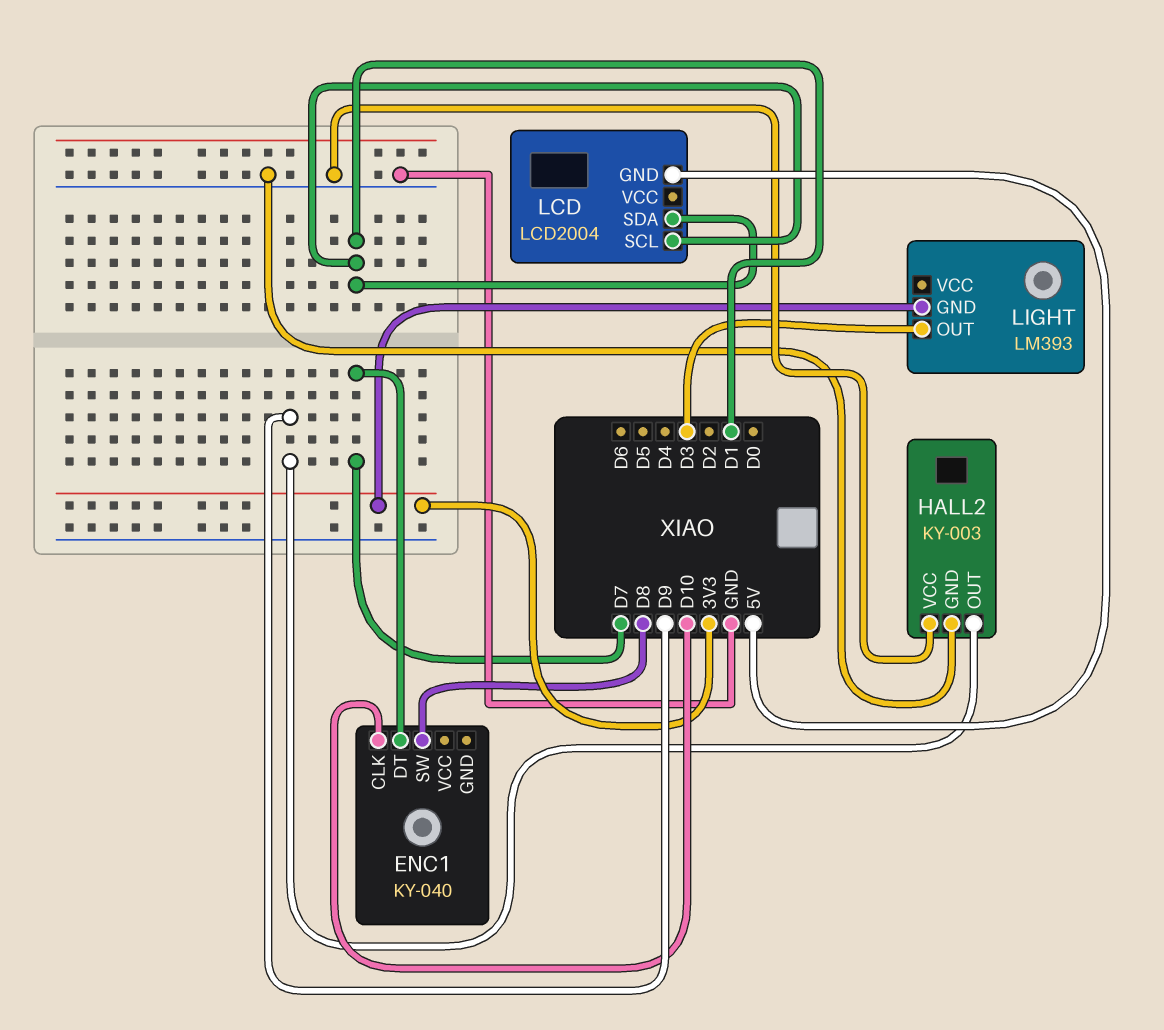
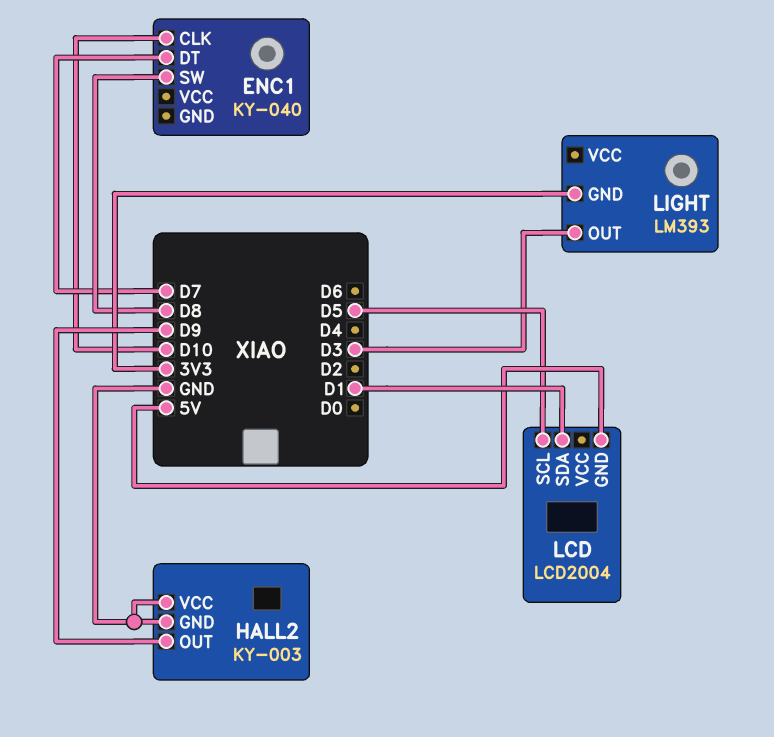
LCD pin SCL: D1 -> D5

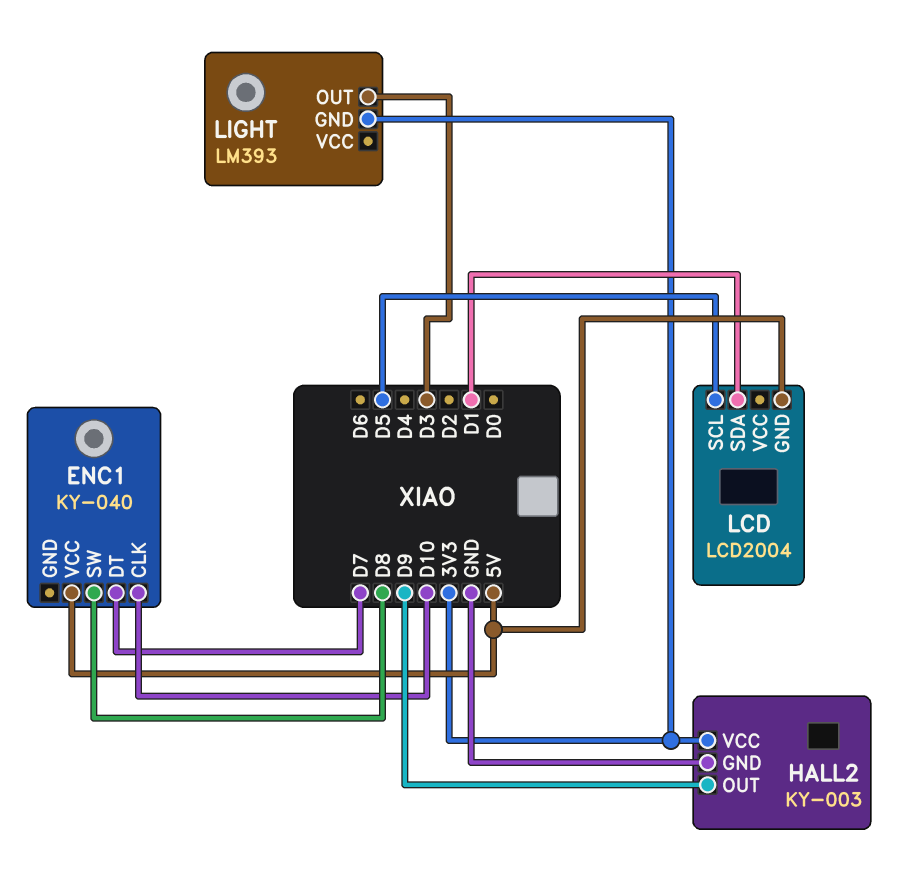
ENC1 pin VCC: none -> 5V
HALL2 pin VCC: GND -> 3V3

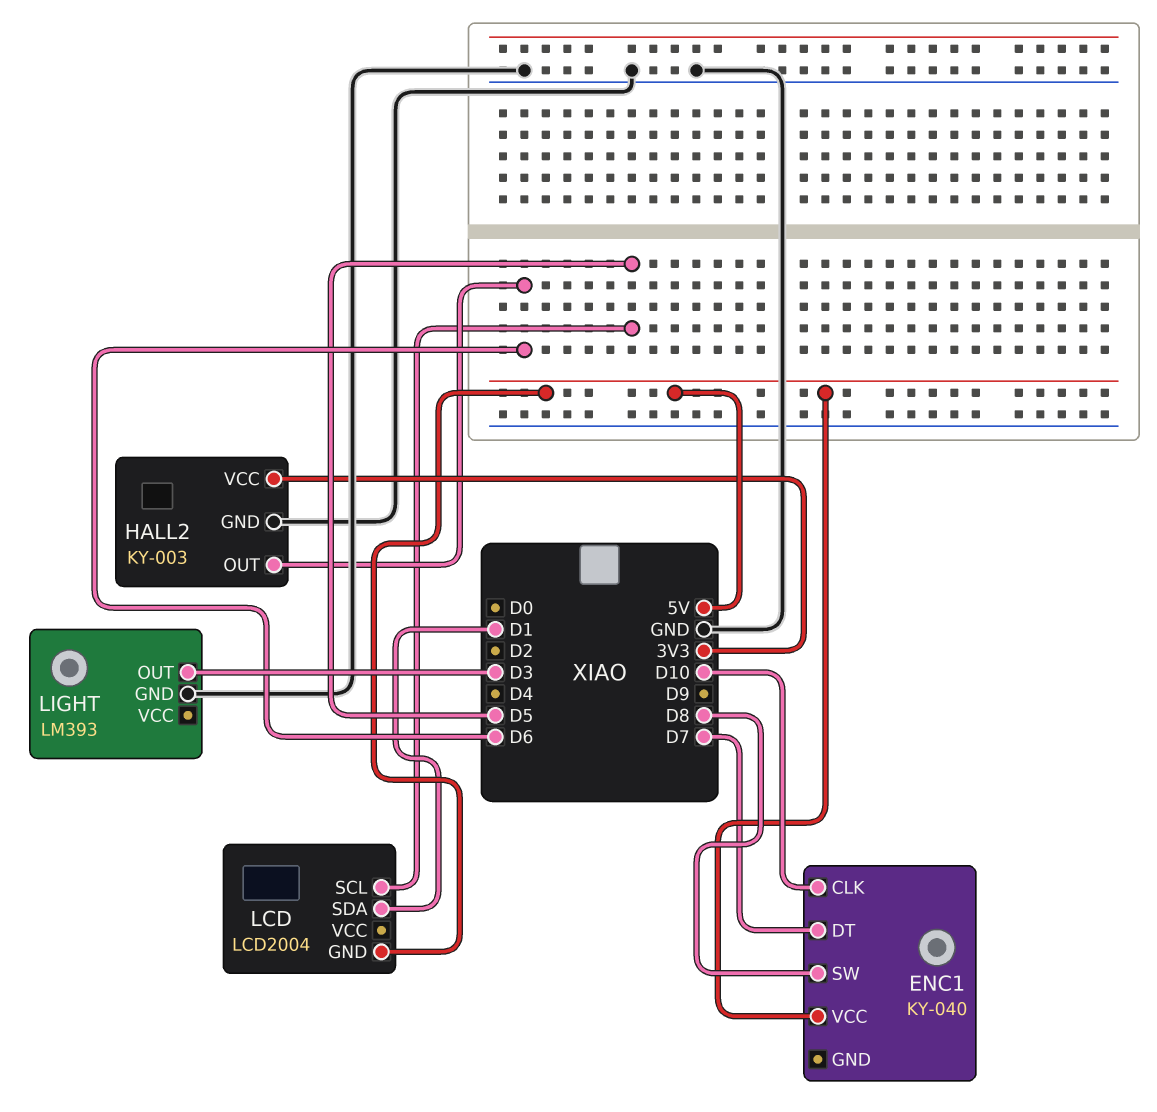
HALL2 pin OUT: D9 -> D6
LIGHT pin GND: 3V3 -> GND

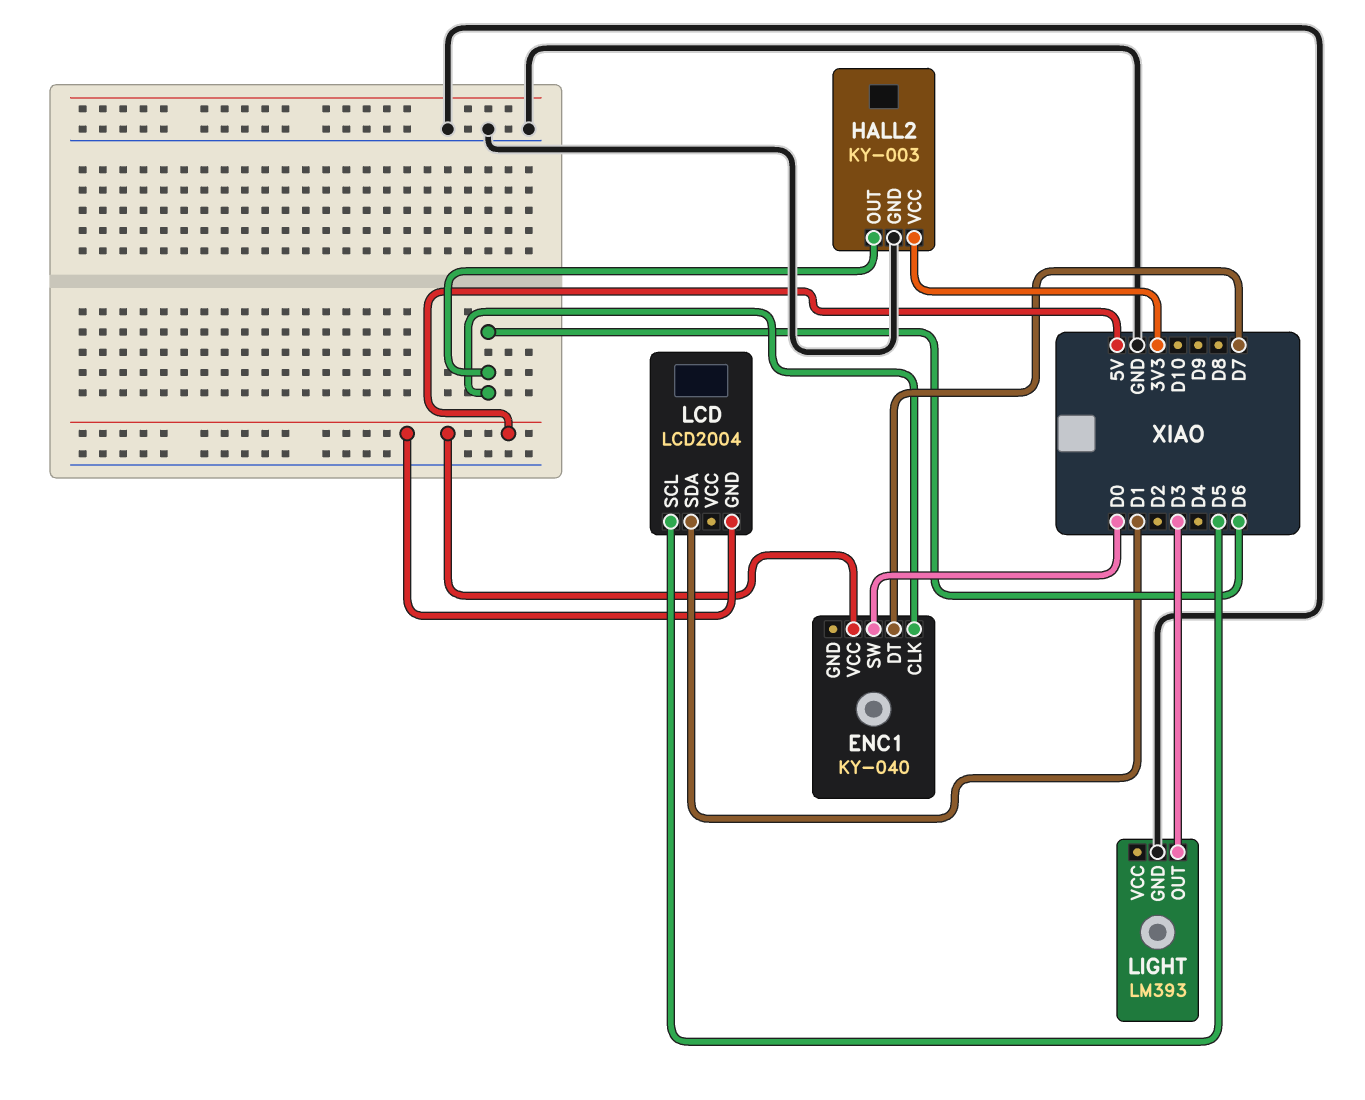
ENC1 pin CLK: D10 -> D6
ENC1 pin SW: D8 -> D0

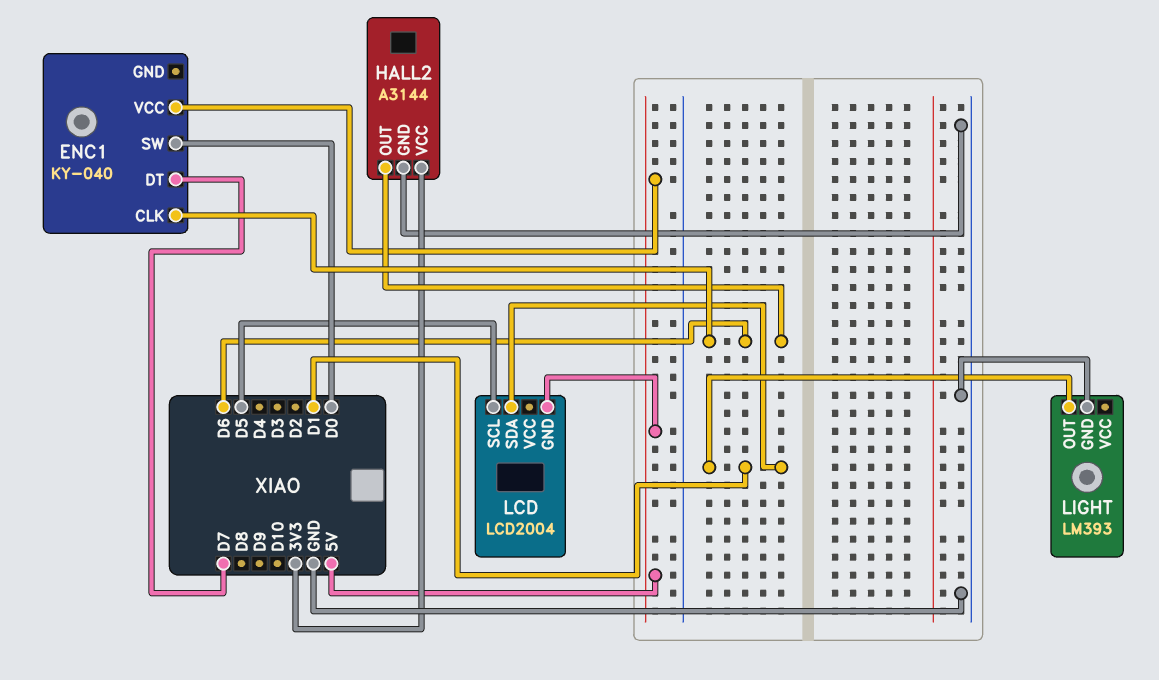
HALL2: KY-003 -> A3144
LIGHT pin OUT: D3 -> D1

